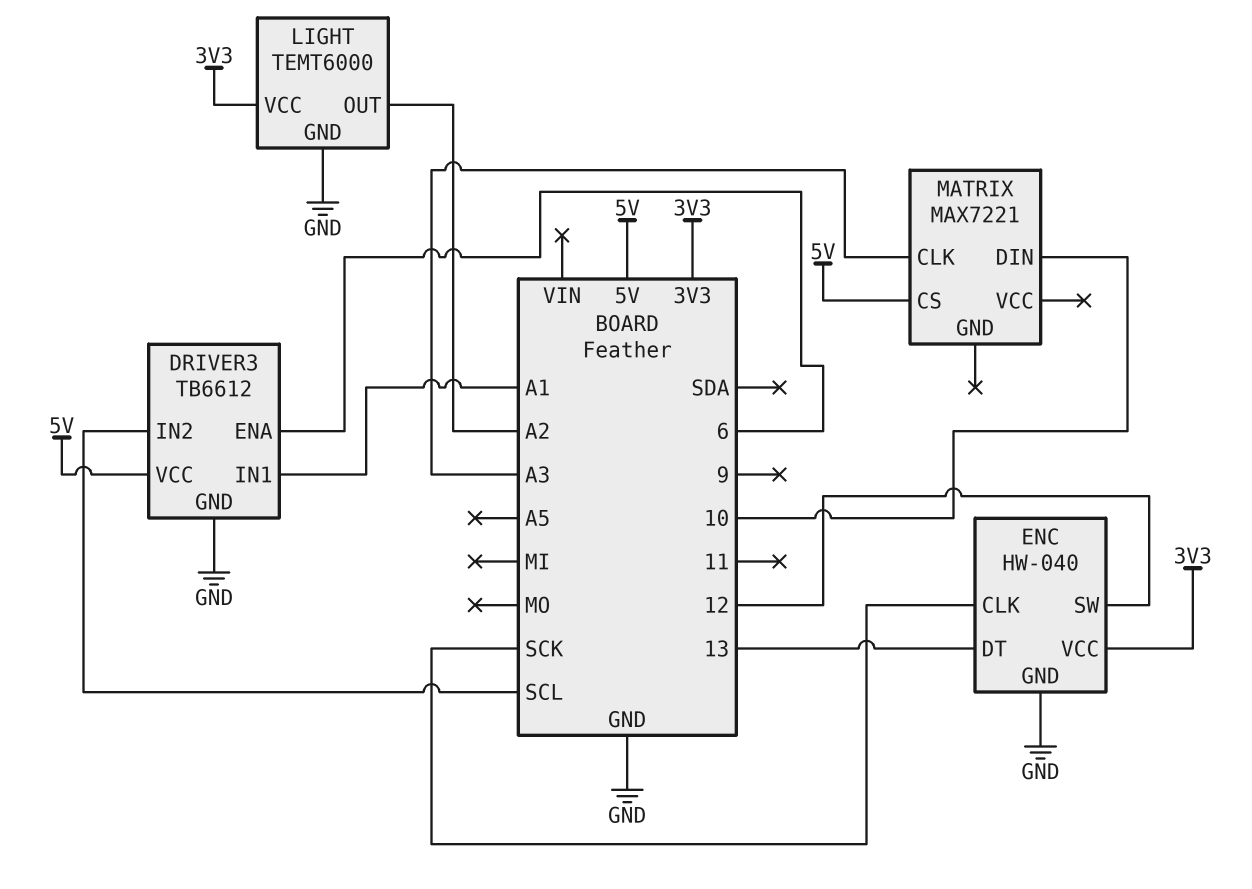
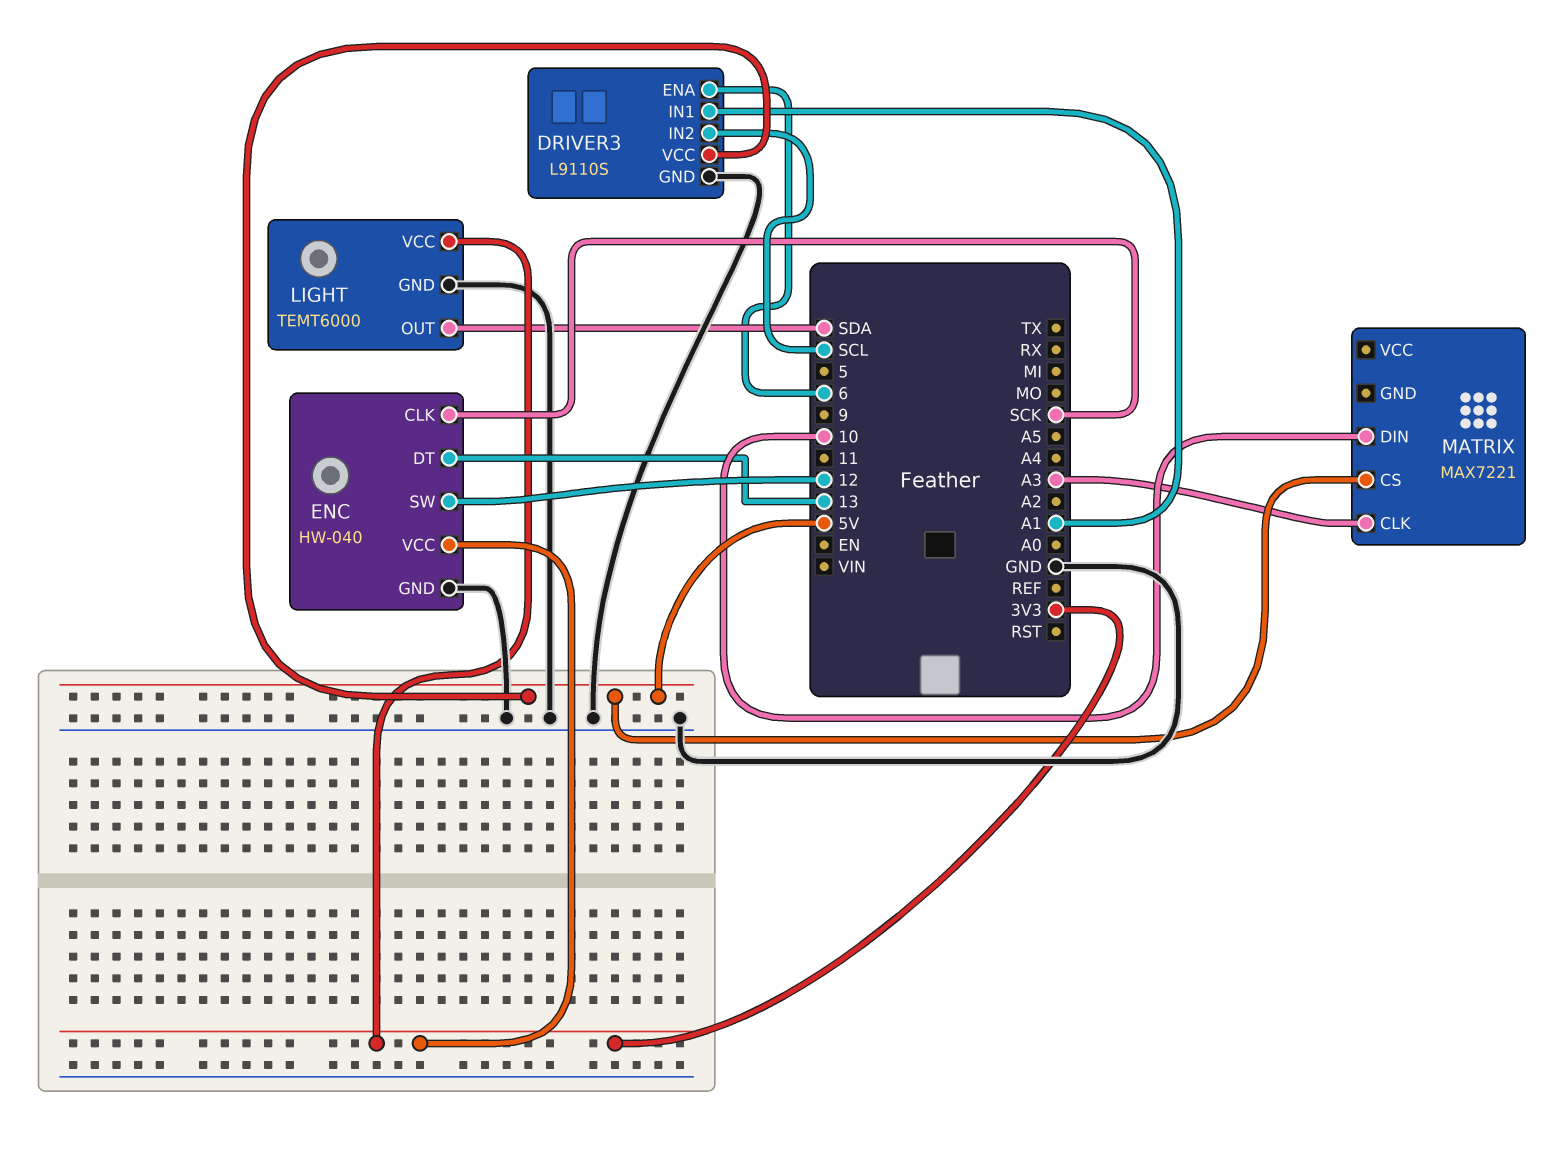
DRIVER3: TB6612 -> L9110S
LIGHT pin OUT: A2 -> SDA

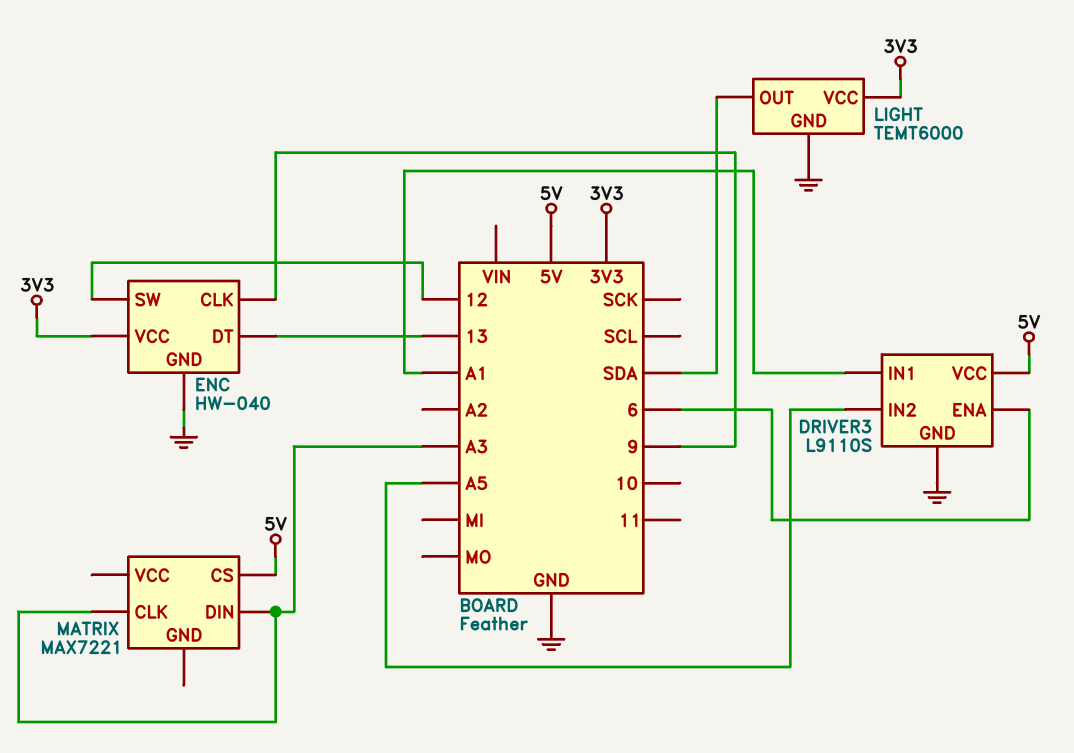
DRIVER3 pin IN2: SCL -> A5
ENC pin CLK: SCK -> 9
MATRIX pin DIN: 10 -> A3

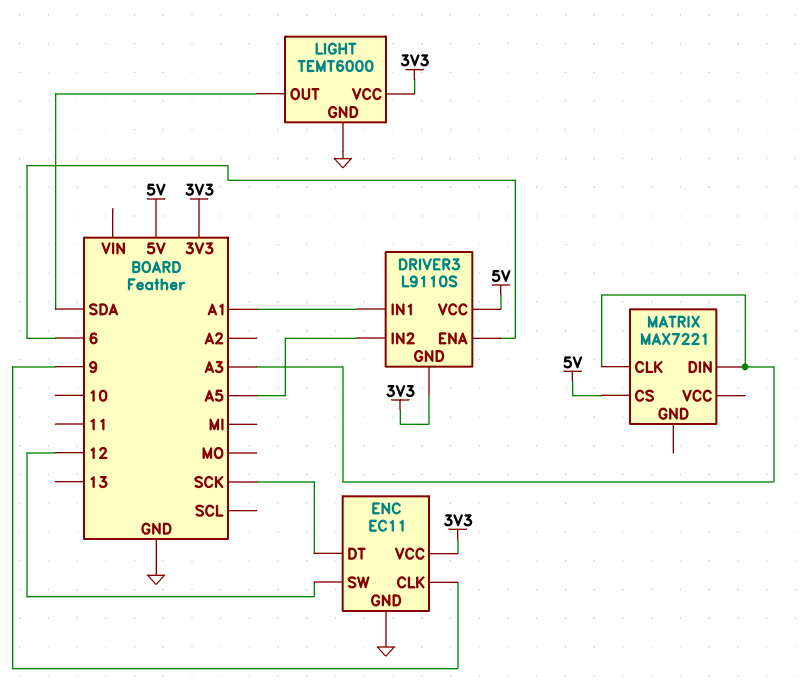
DRIVER3 pin GND: GND -> 3V3
ENC: HW-040 -> EC11
ENC pin DT: 13 -> SCK

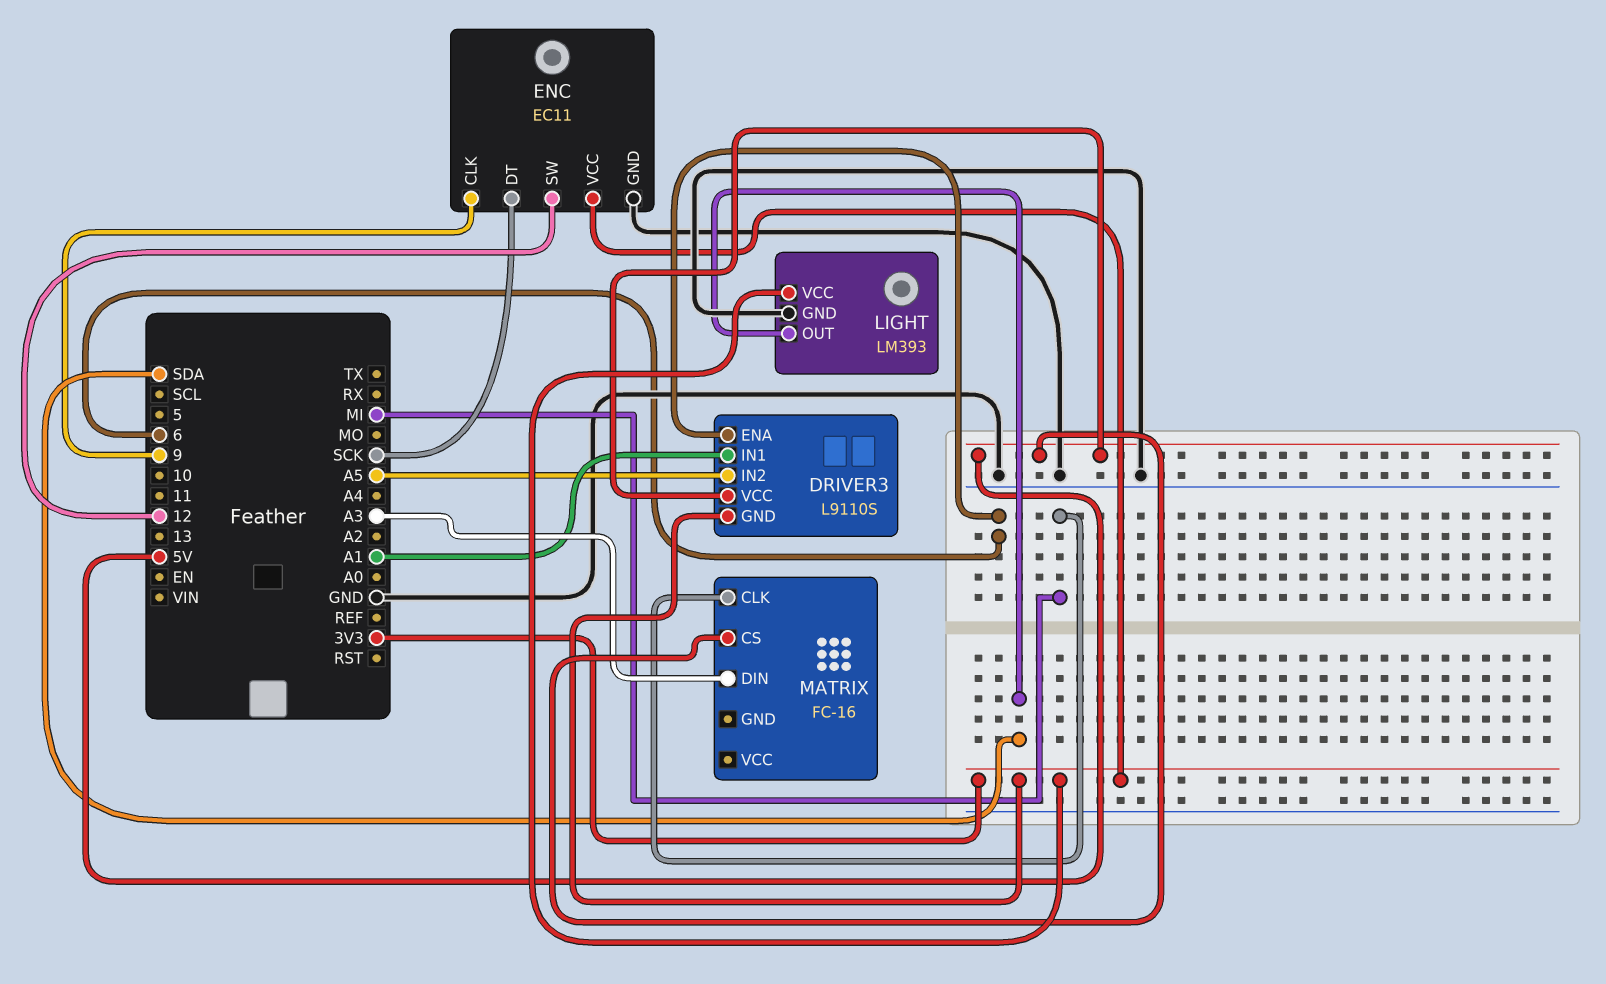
LIGHT: TEMT6000 -> LM393
MATRIX: MAX7221 -> FC-16
MATRIX pin CLK: A3 -> MI

